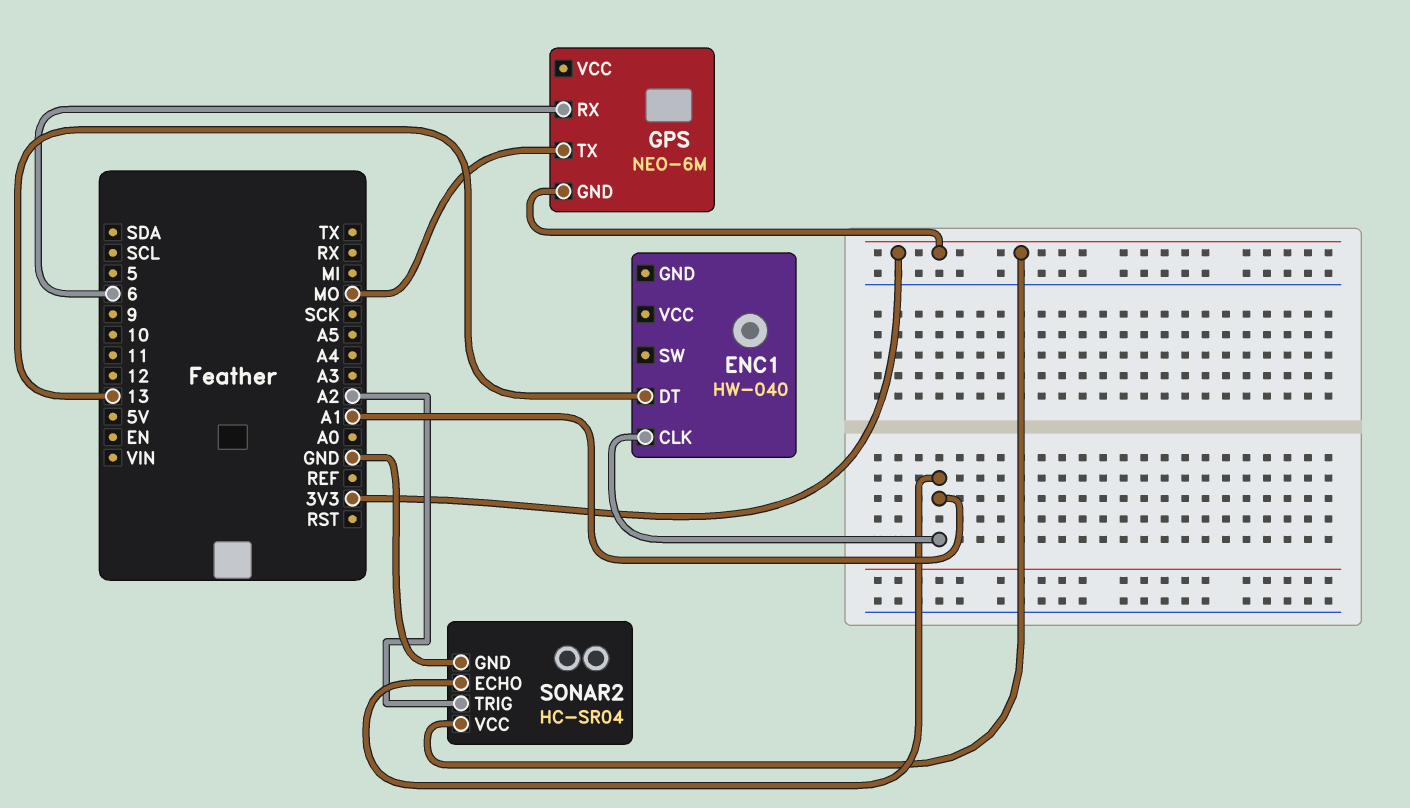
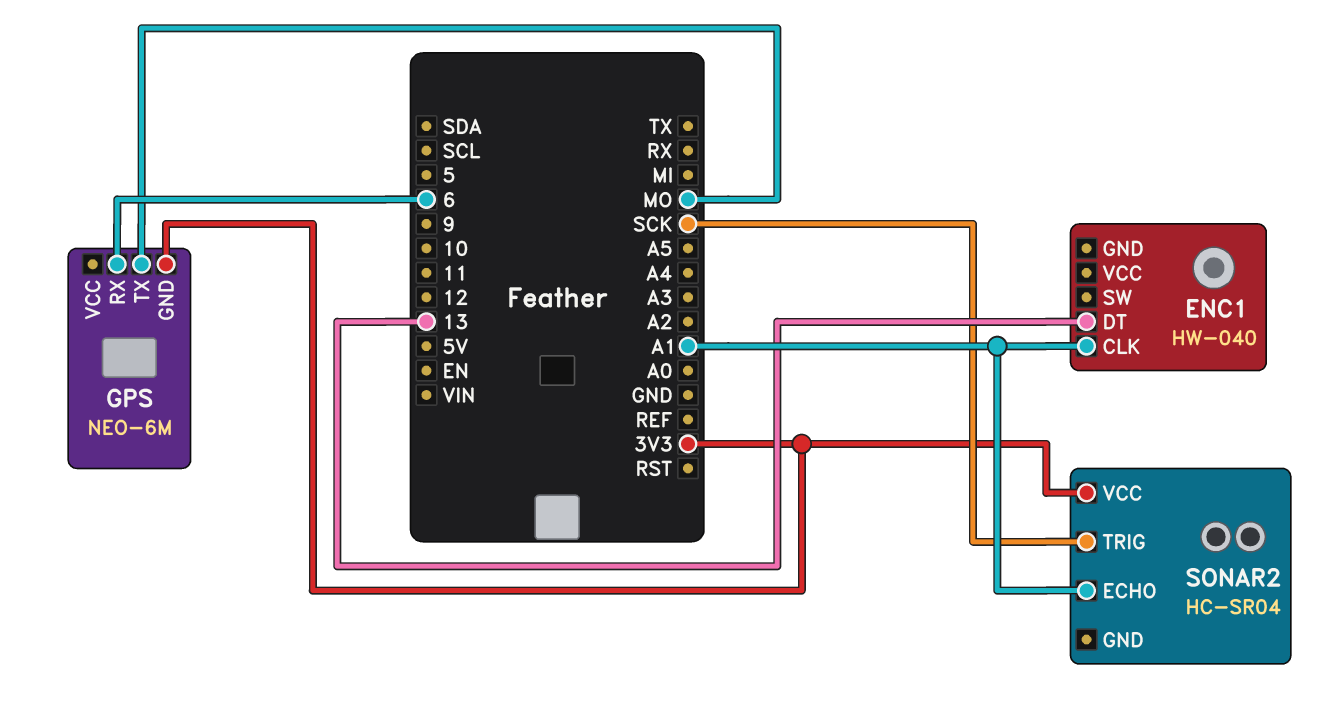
SONAR2 pin GND: GND -> none
SONAR2 pin TRIG: A2 -> SCK

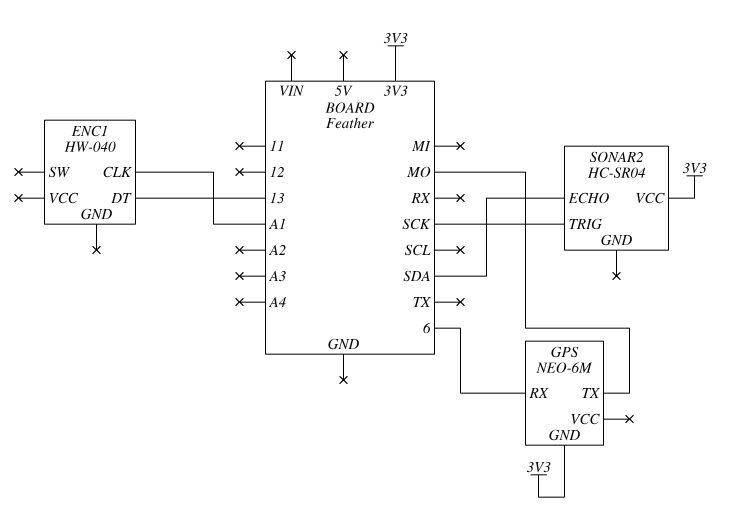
SONAR2 pin ECHO: A1 -> SDA

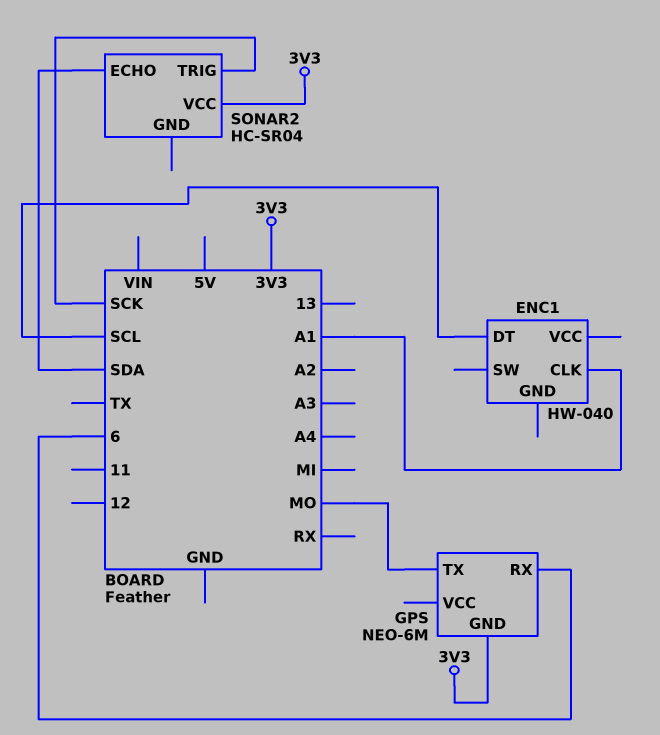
ENC1 pin DT: 13 -> SCL

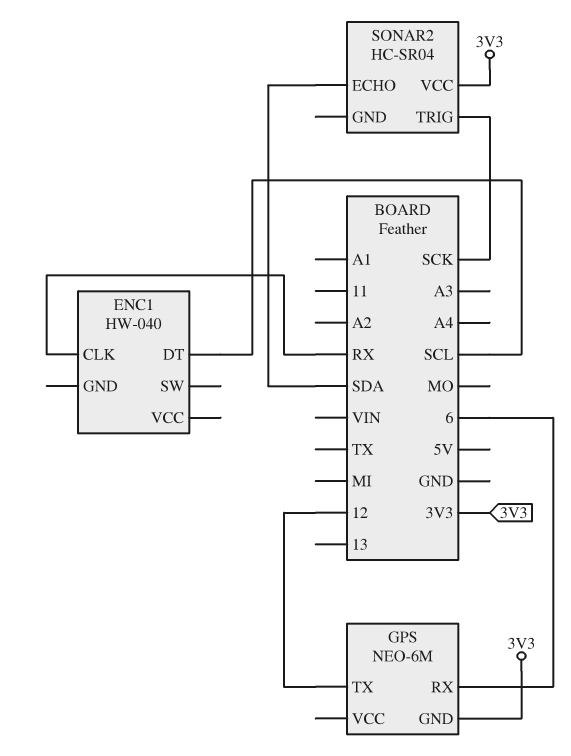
ENC1 pin CLK: A1 -> RX
GPS pin TX: MO -> 12

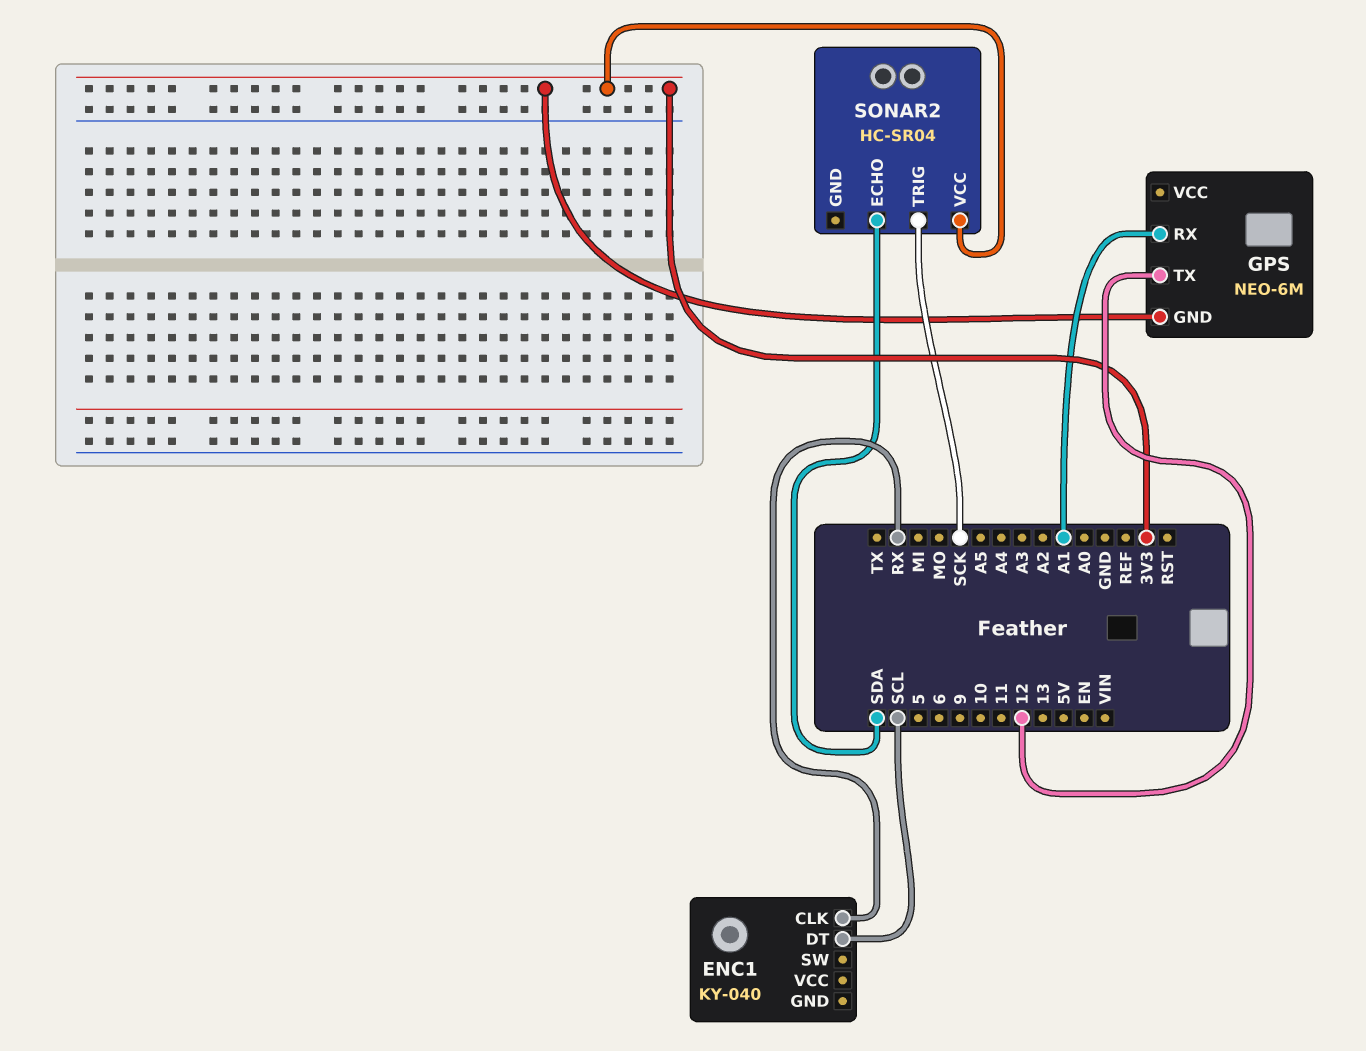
ENC1: HW-040 -> KY-040
GPS pin RX: 6 -> A1

